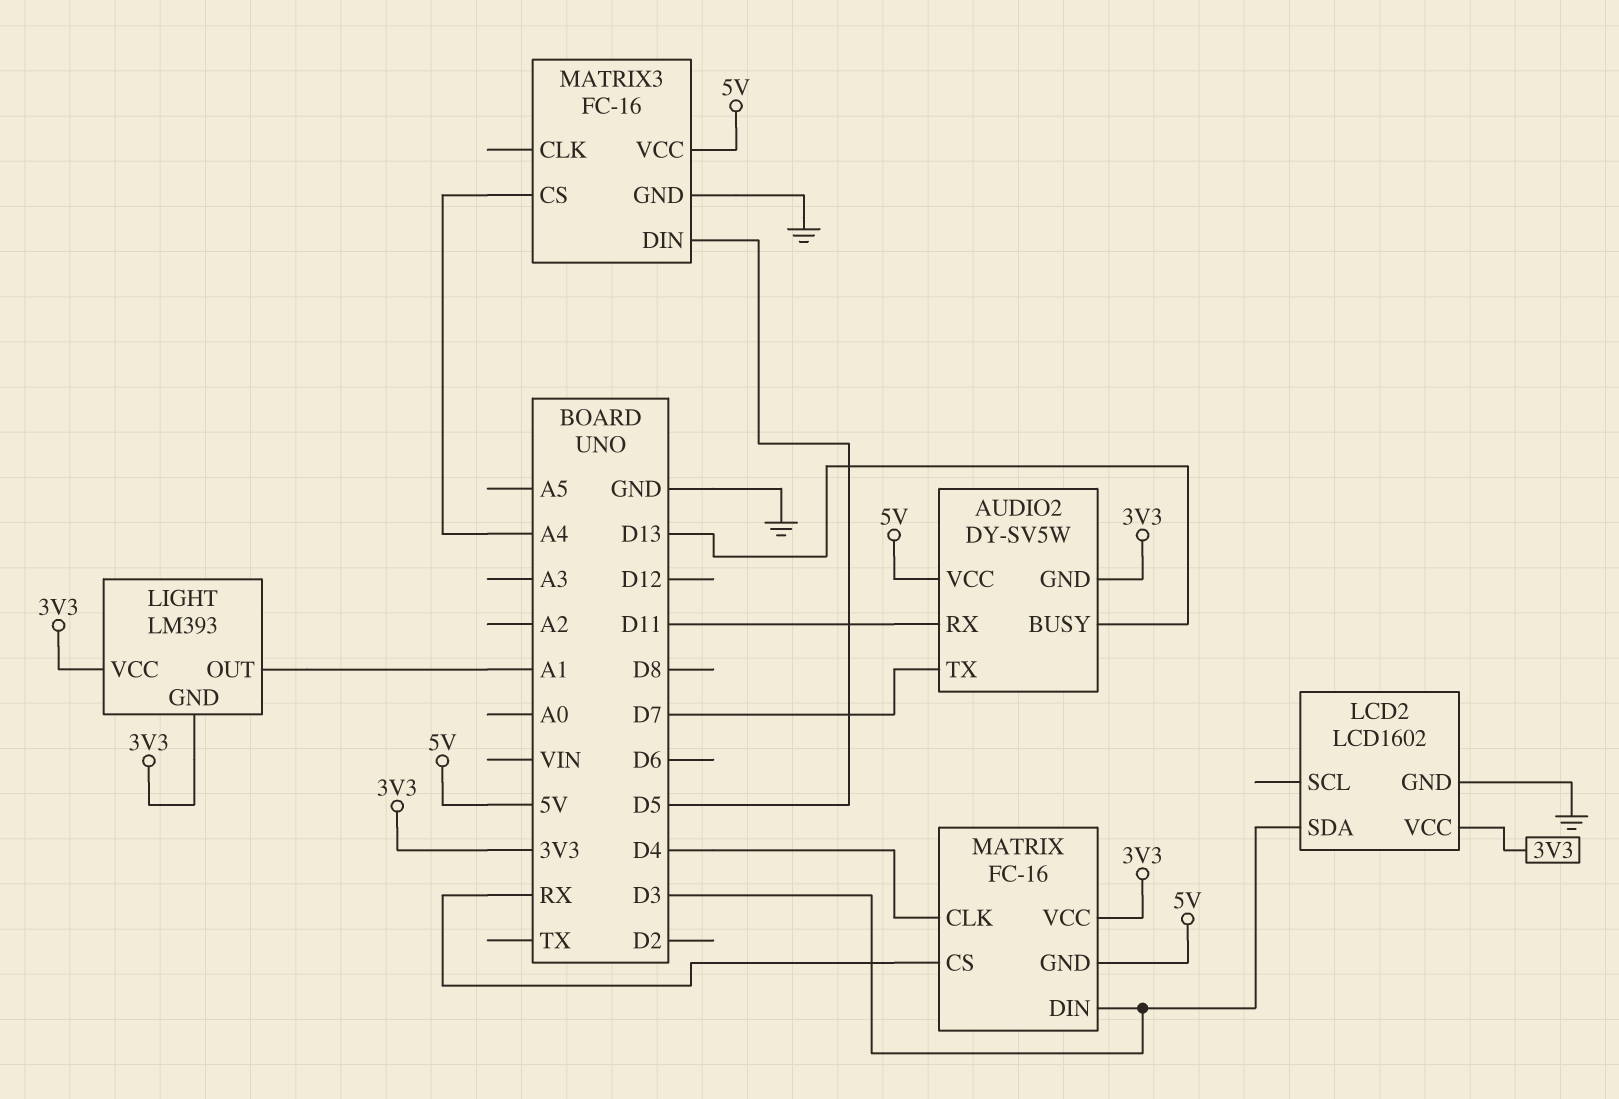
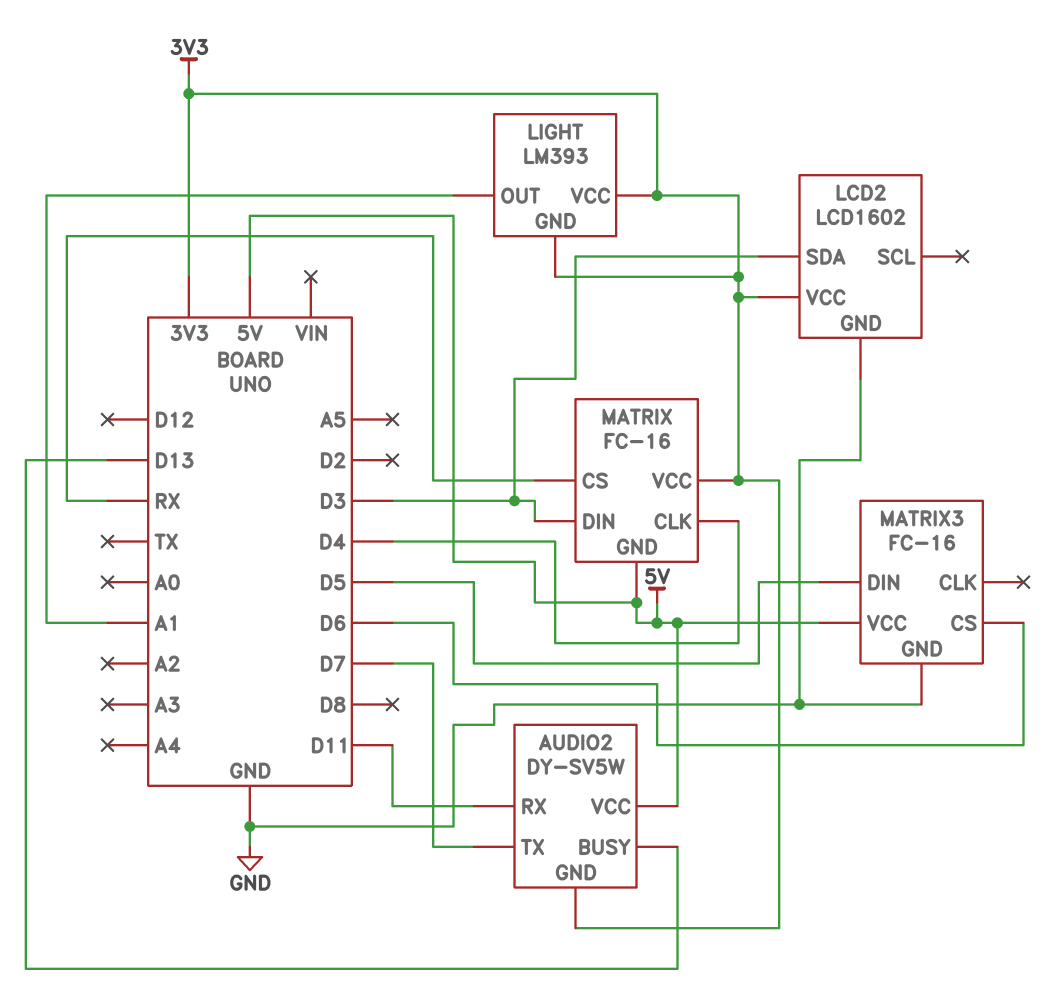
MATRIX3 pin CS: A4 -> D6

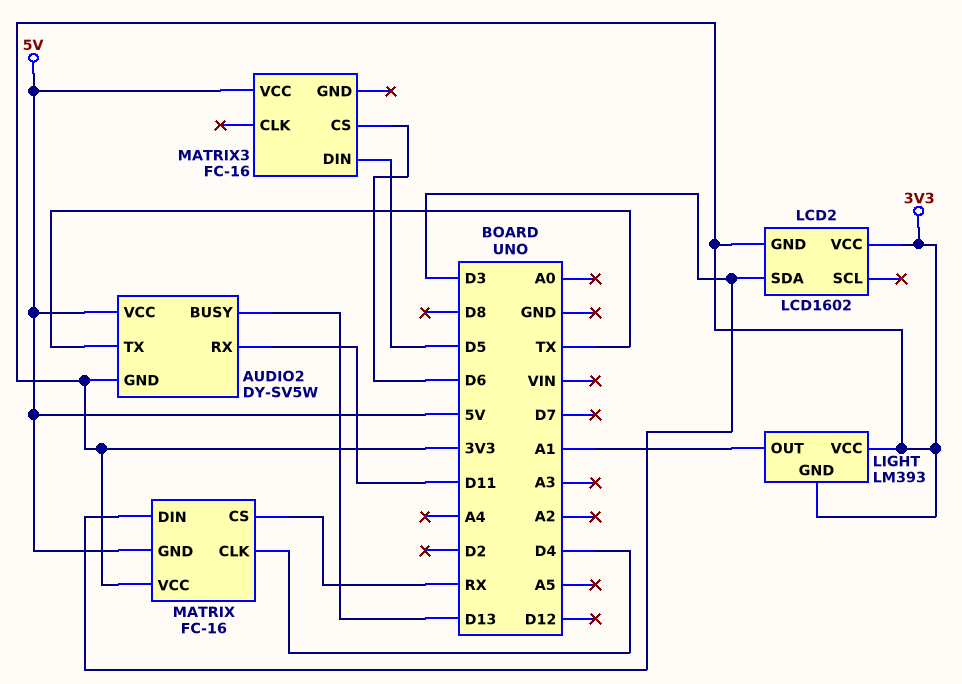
AUDIO2 pin TX: D7 -> TX
LCD2 pin GND: GND -> 3V3
MATRIX3 pin GND: GND -> none

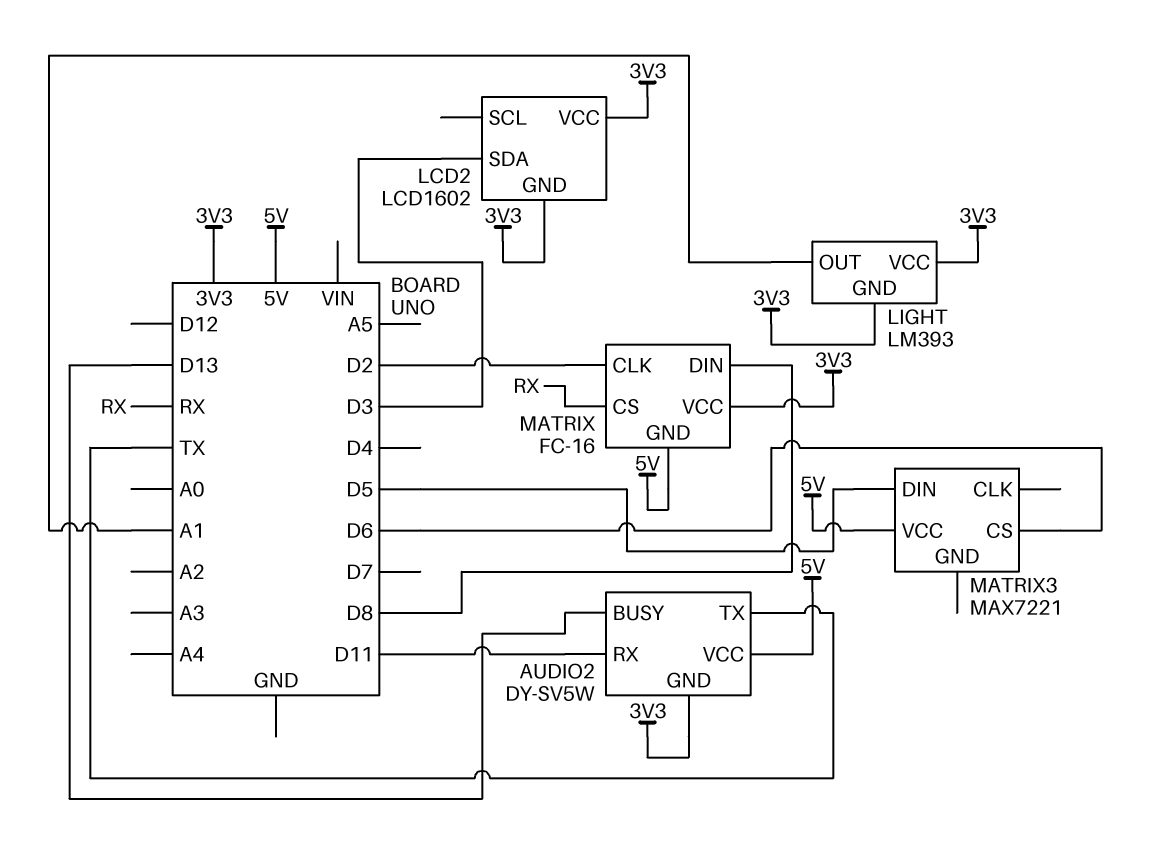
MATRIX pin CLK: D4 -> D2
MATRIX pin DIN: D3 -> D8
MATRIX3: FC-16 -> MAX7221

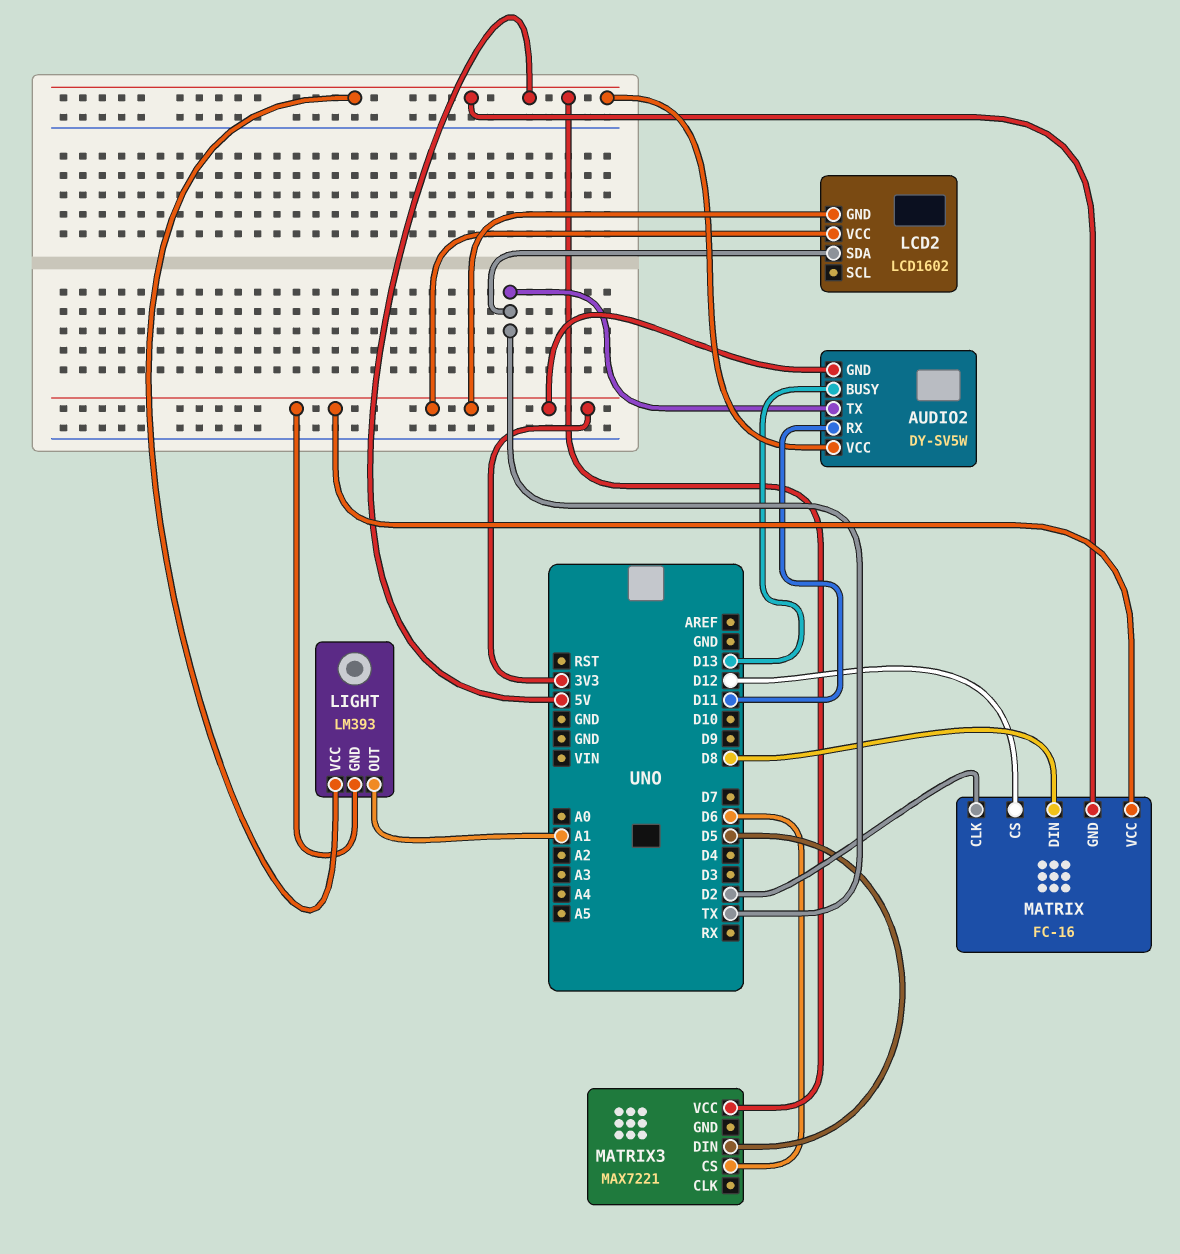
LCD2 pin SDA: D3 -> TX
LIGHT pin VCC: 3V3 -> 5V
MATRIX pin CS: RX -> D12

